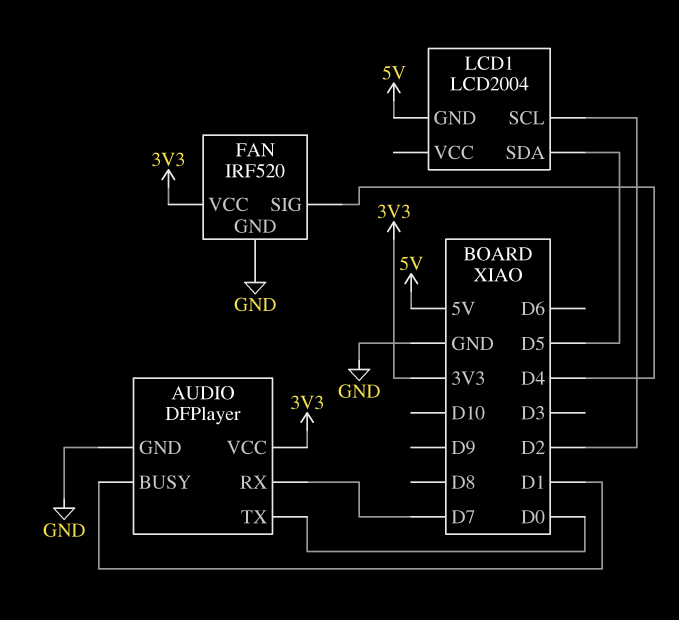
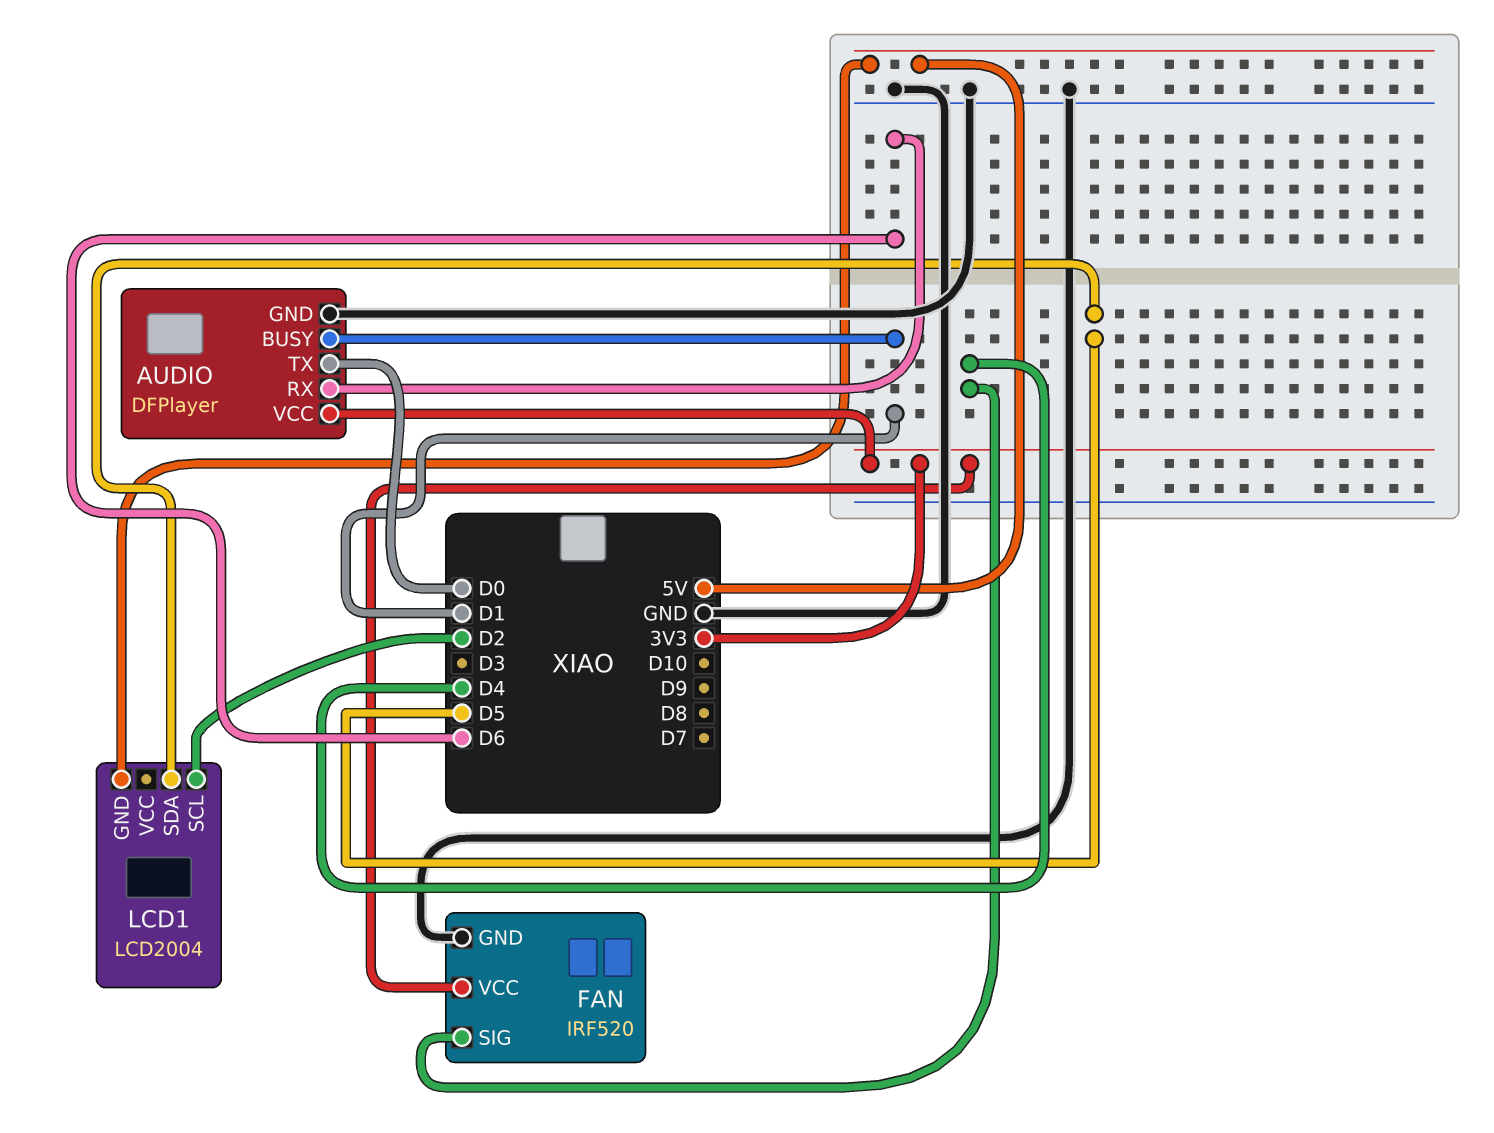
AUDIO pin RX: D7 -> D6

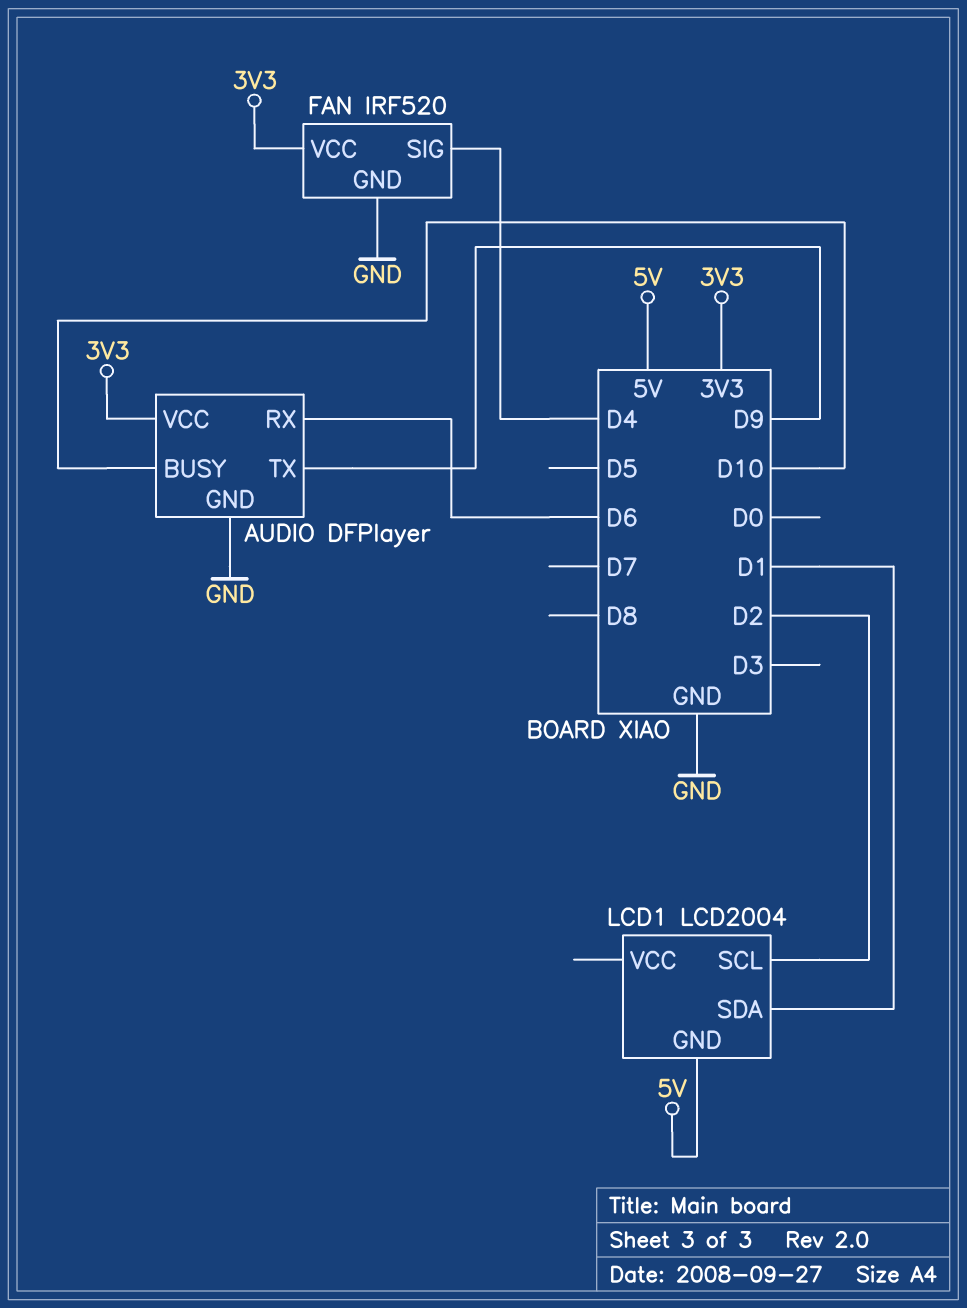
AUDIO pin BUSY: D1 -> D10
AUDIO pin TX: D0 -> D9
LCD1 pin SDA: D5 -> D1

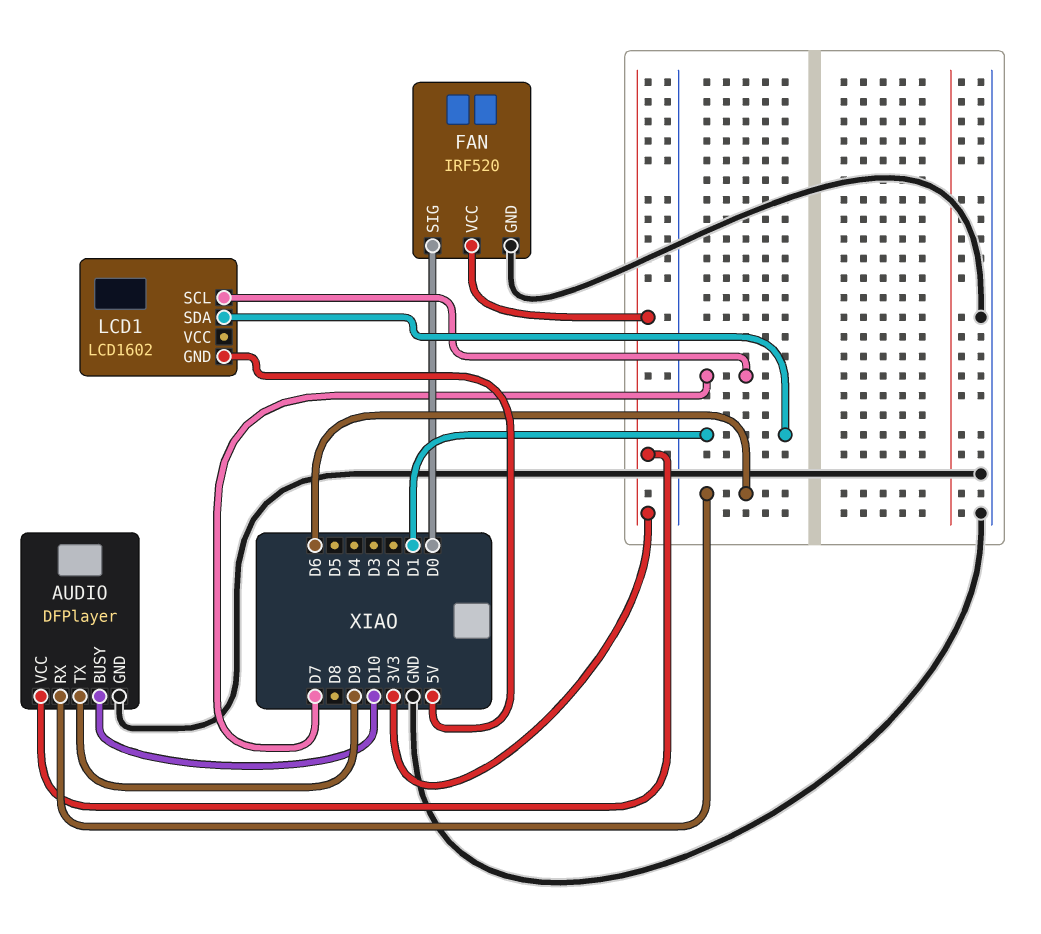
FAN pin SIG: D4 -> D0
LCD1: LCD2004 -> LCD1602
LCD1 pin SCL: D2 -> D7

